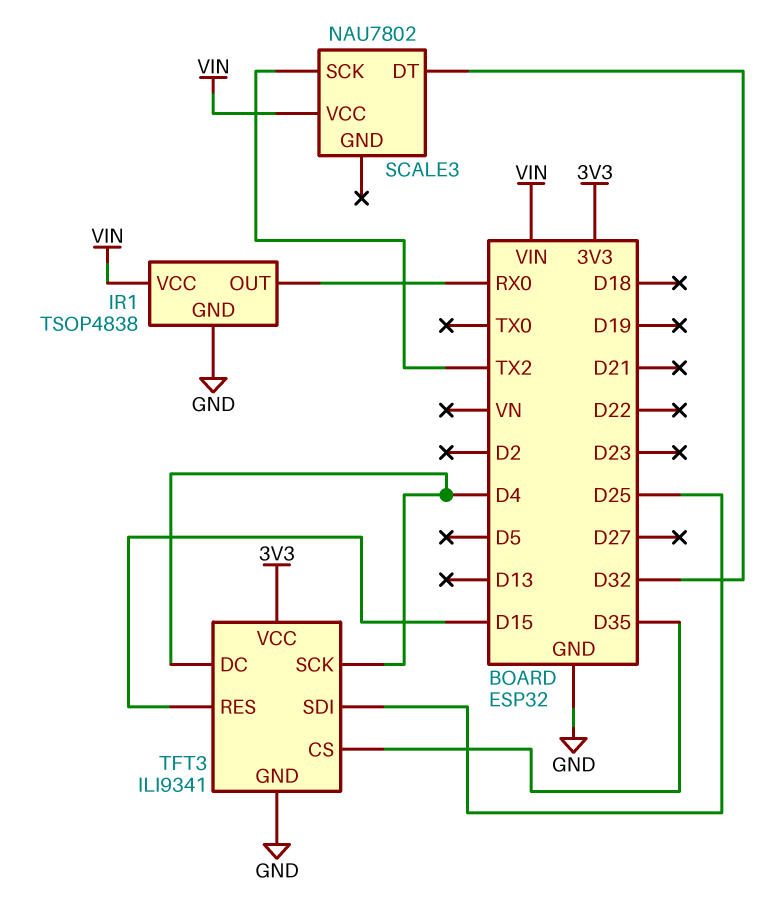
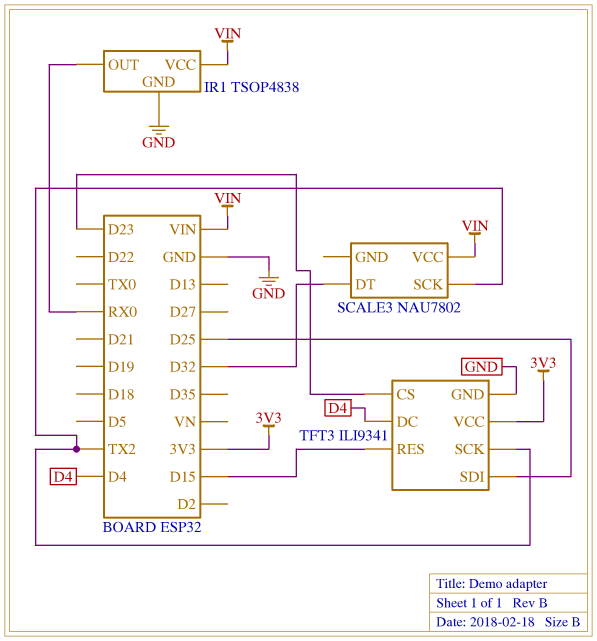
TFT3 pin CS: D35 -> D23
TFT3 pin SCK: D4 -> TX2

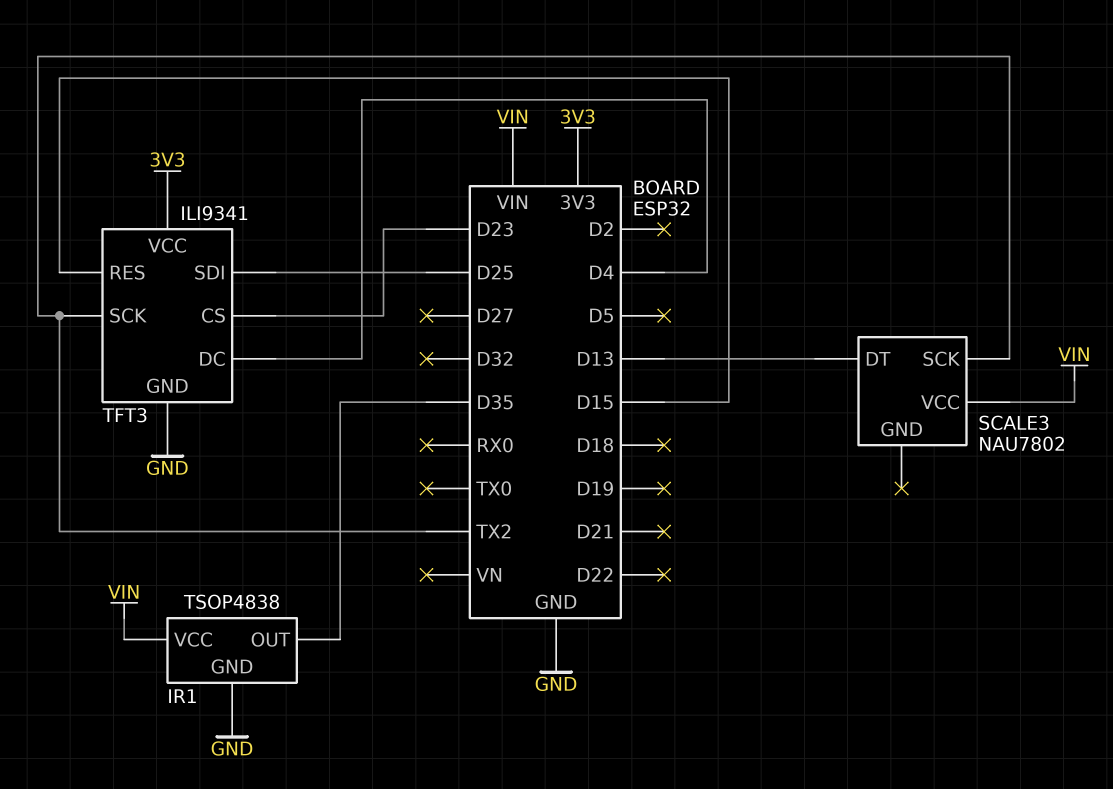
IR1 pin OUT: RX0 -> D35
SCALE3 pin DT: D32 -> D13

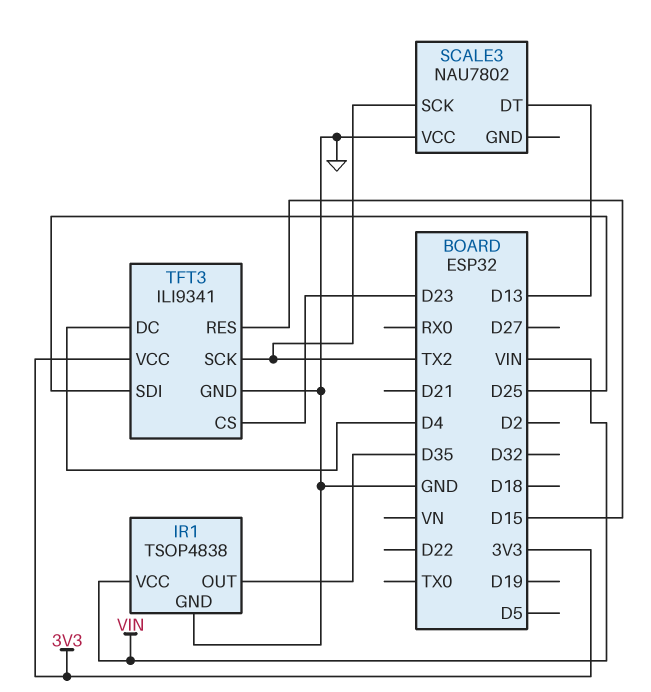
SCALE3 pin VCC: VIN -> GND

